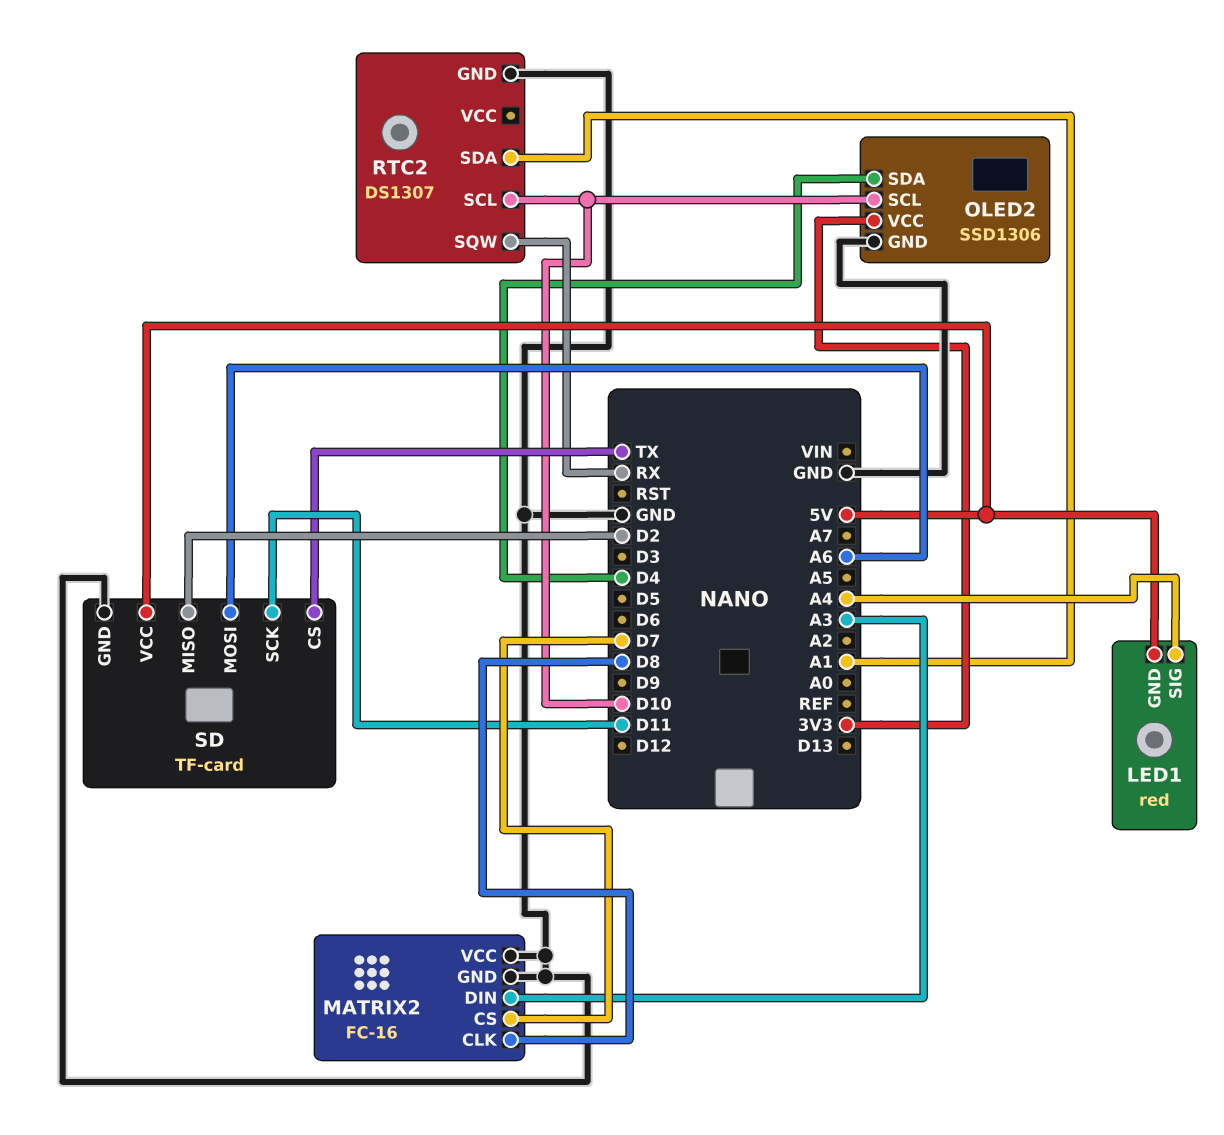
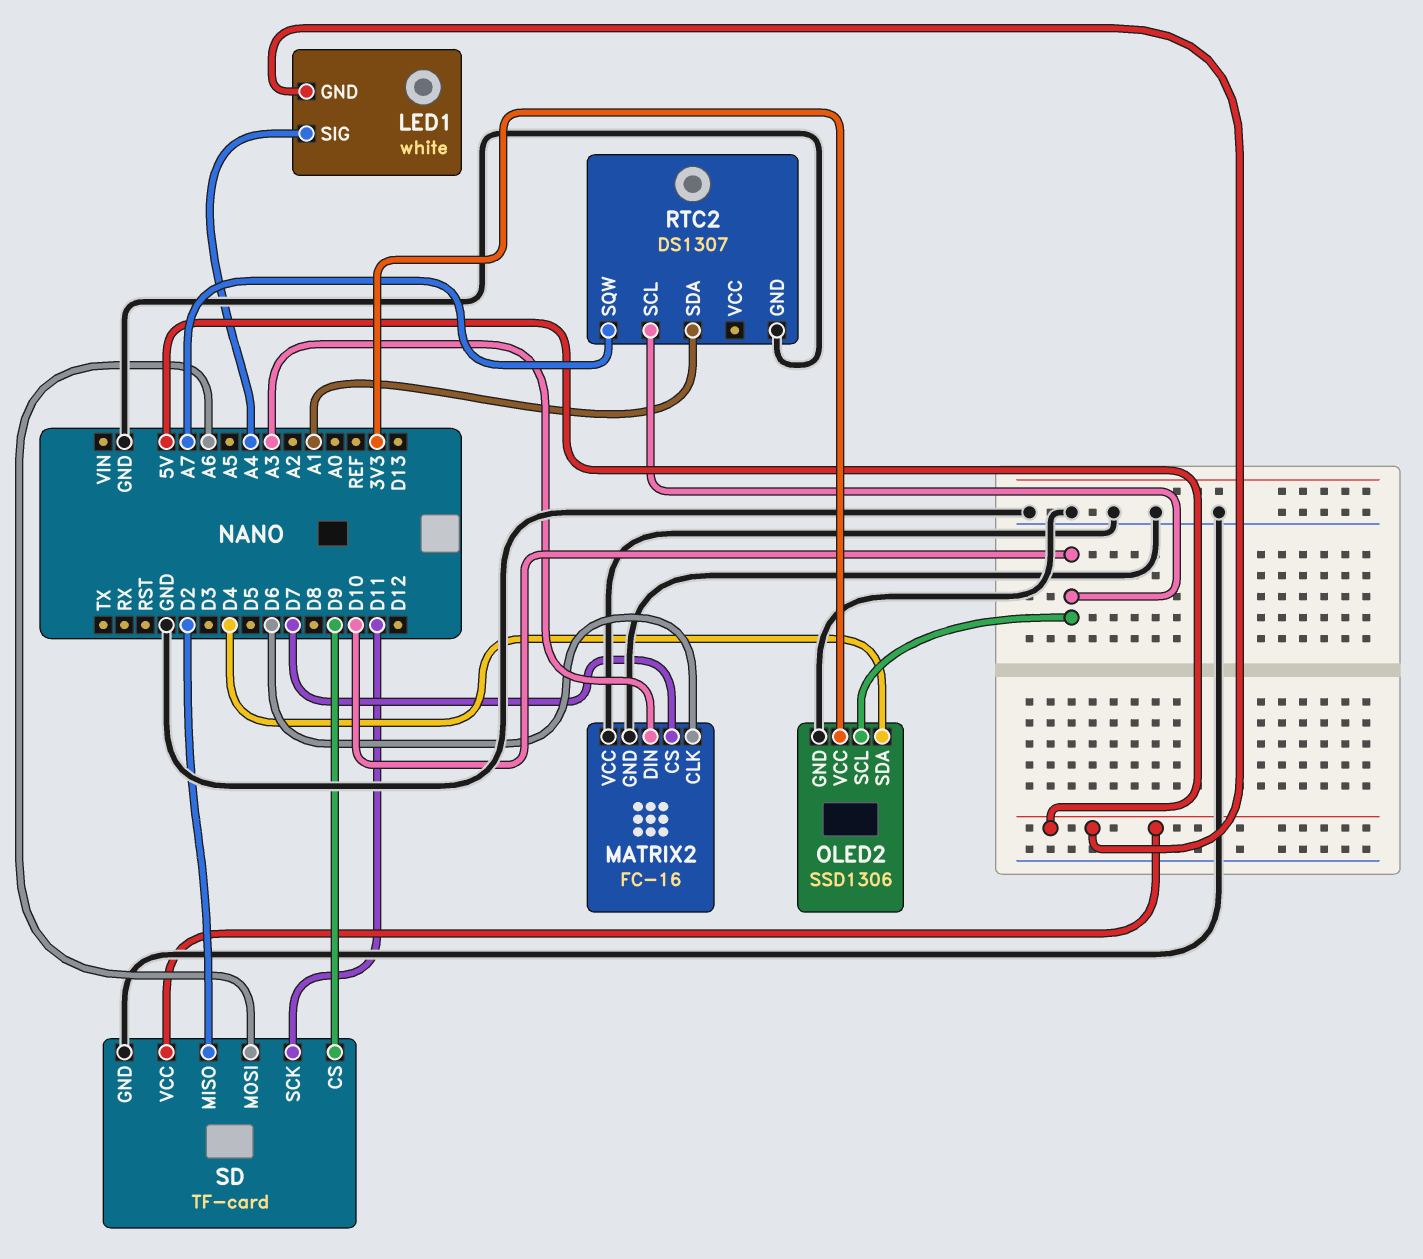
LED1: red -> white
MATRIX2 pin CLK: D8 -> D6
RTC2 pin SQW: RX -> A7
SD pin CS: TX -> D9

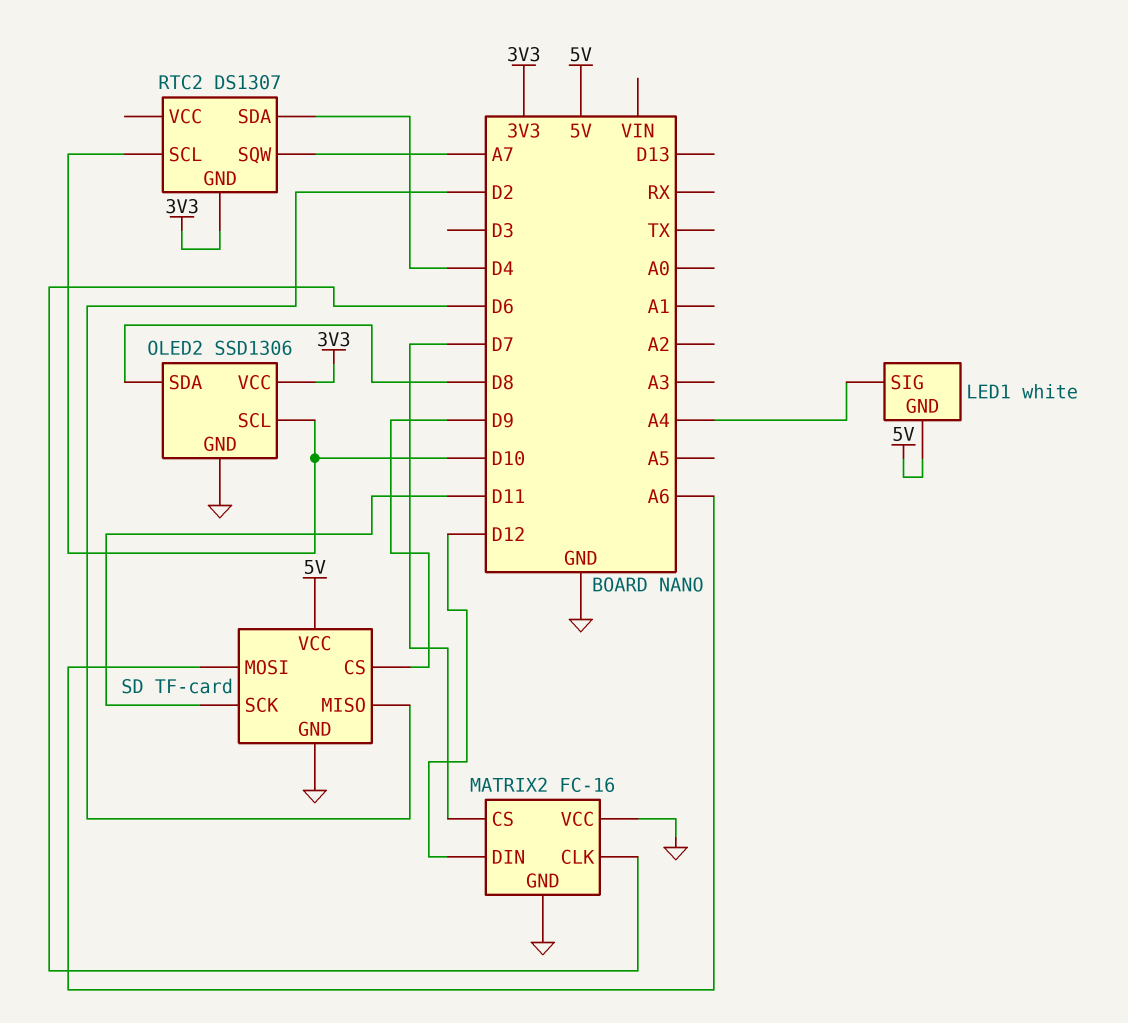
MATRIX2 pin DIN: A3 -> D12
OLED2 pin SDA: D4 -> D8
RTC2 pin GND: GND -> 3V3
RTC2 pin SDA: A1 -> D4

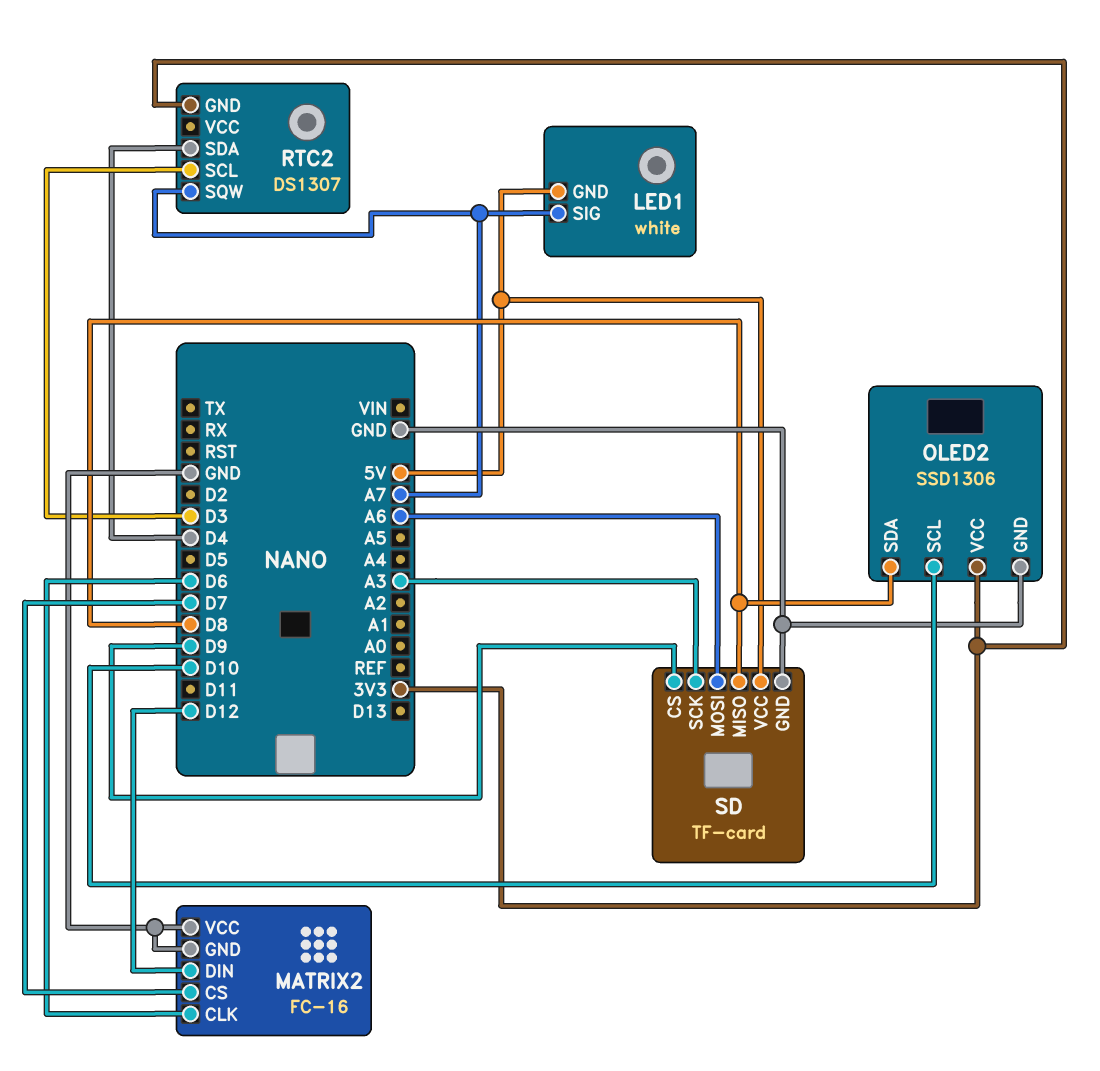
LED1 pin SIG: A4 -> A7
RTC2 pin SCL: D10 -> D3
SD pin MISO: D2 -> D8
SD pin SCK: D11 -> A3

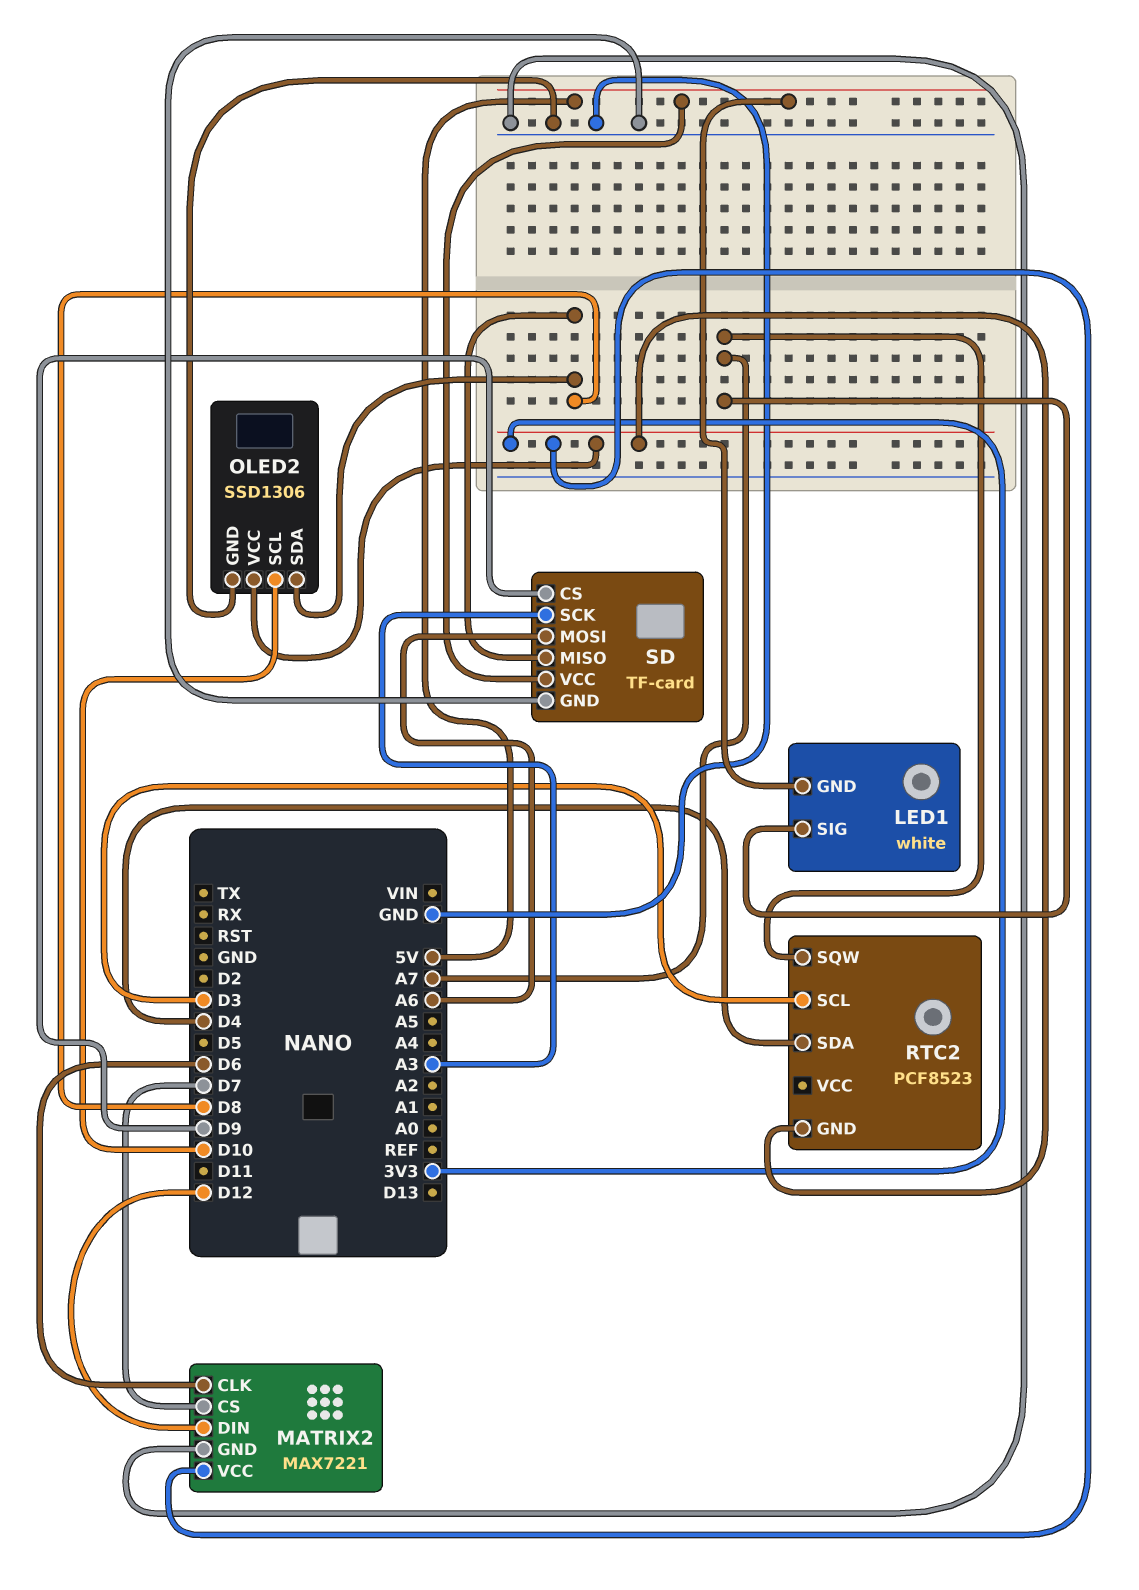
MATRIX2: FC-16 -> MAX7221
MATRIX2 pin VCC: GND -> 3V3
RTC2: DS1307 -> PCF8523

